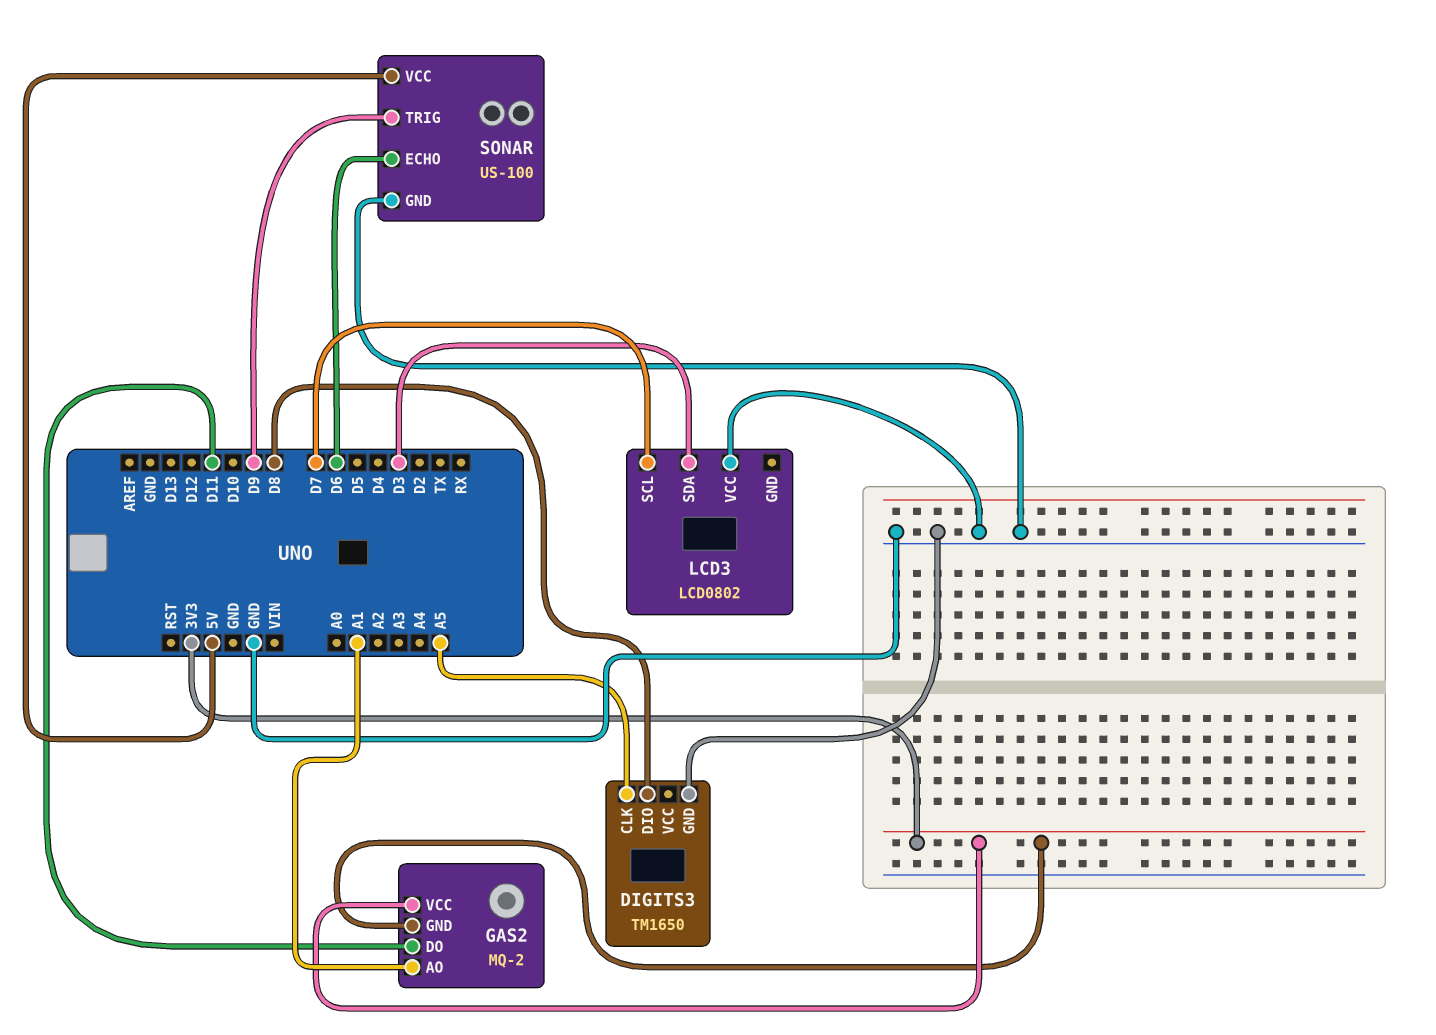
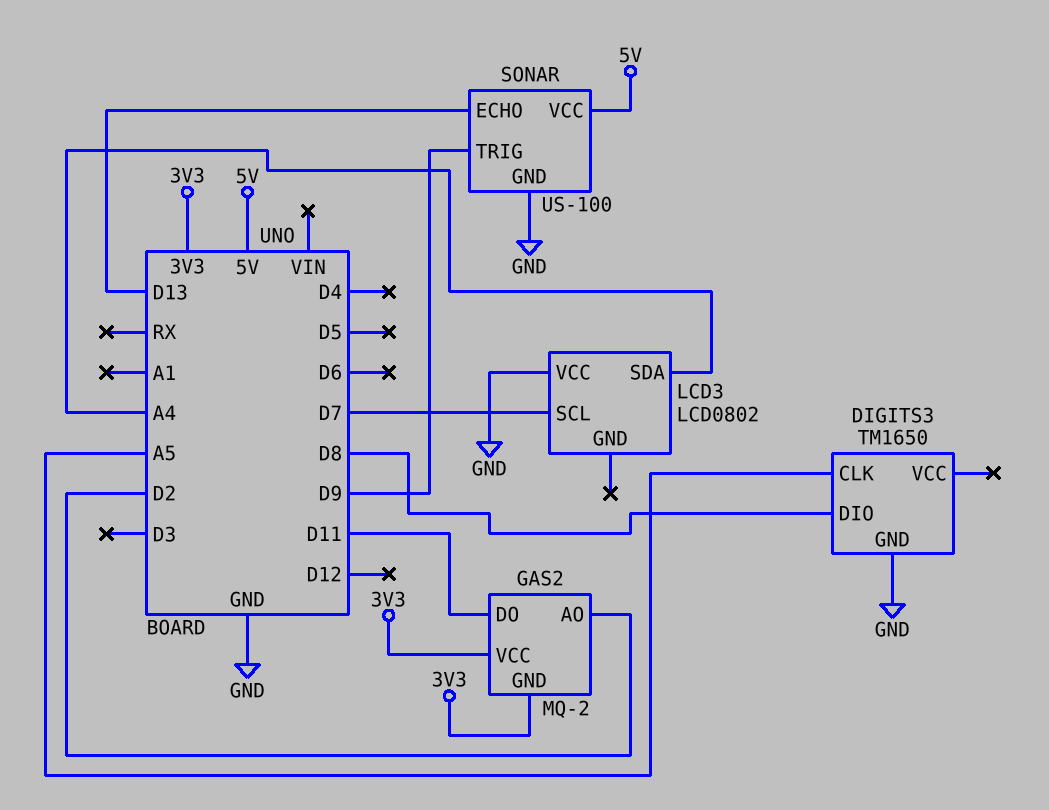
GAS2 pin AO: A1 -> D2
LCD3 pin SDA: D3 -> A4
SONAR pin ECHO: D6 -> D13

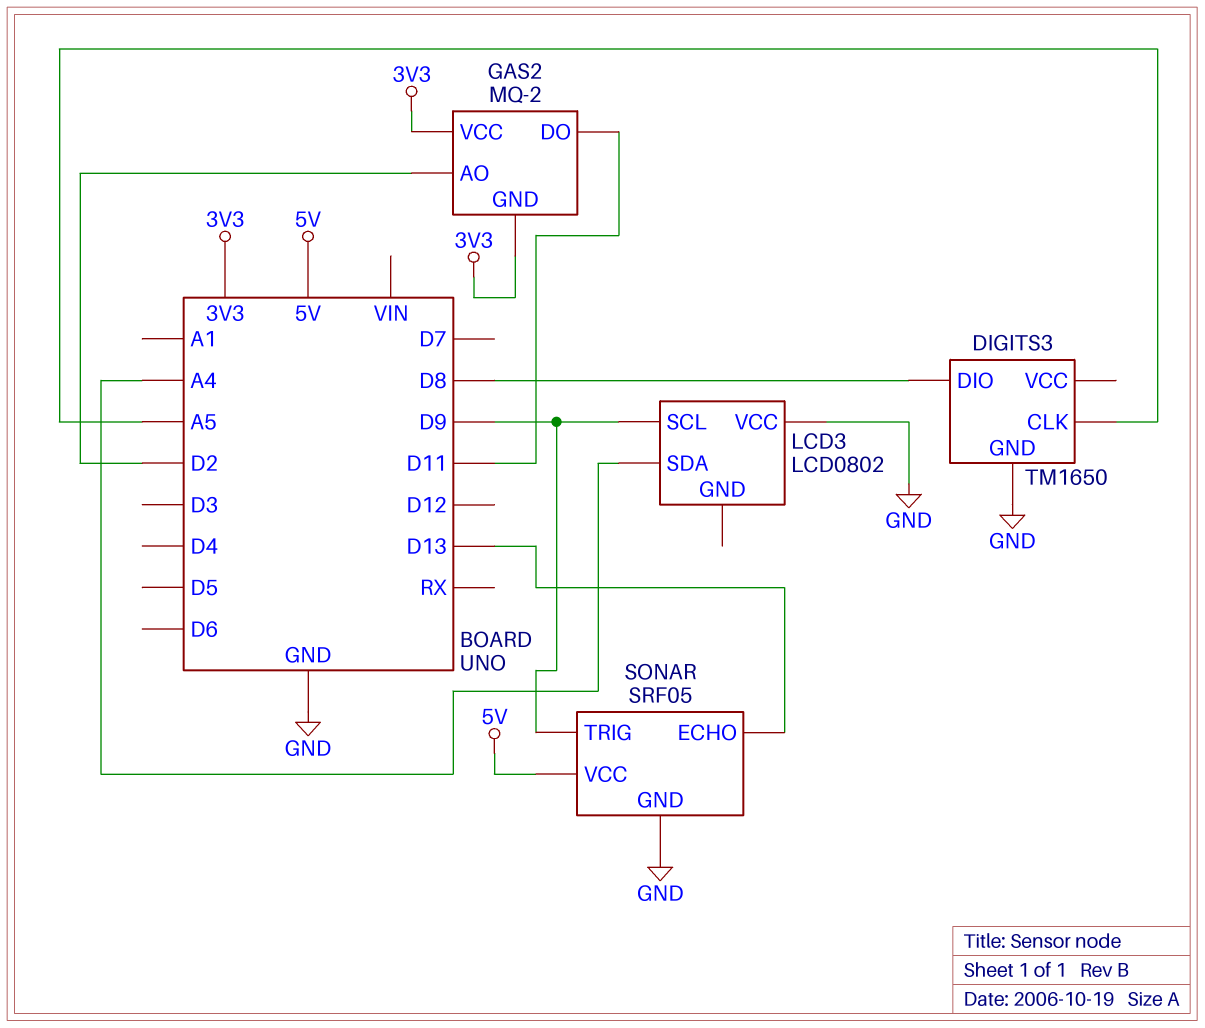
LCD3 pin SCL: D7 -> D9
SONAR: US-100 -> SRF05

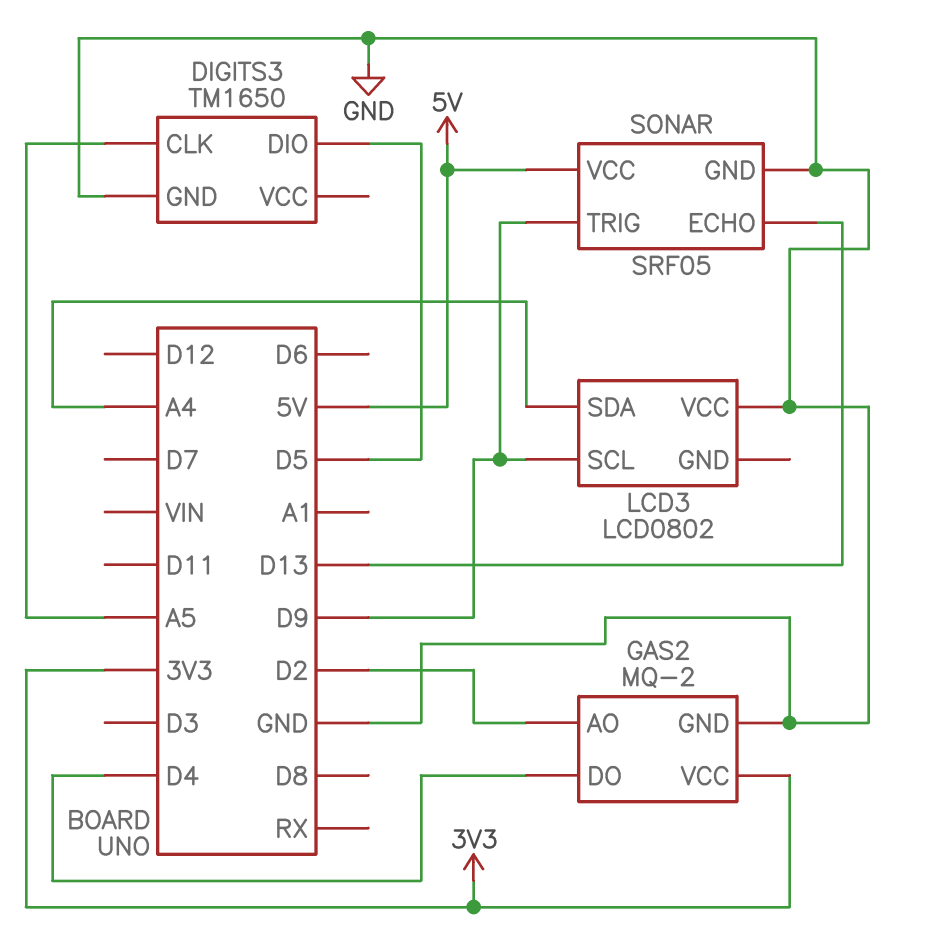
DIGITS3 pin DIO: D8 -> D5
GAS2 pin DO: D11 -> D4
GAS2 pin GND: 3V3 -> GND

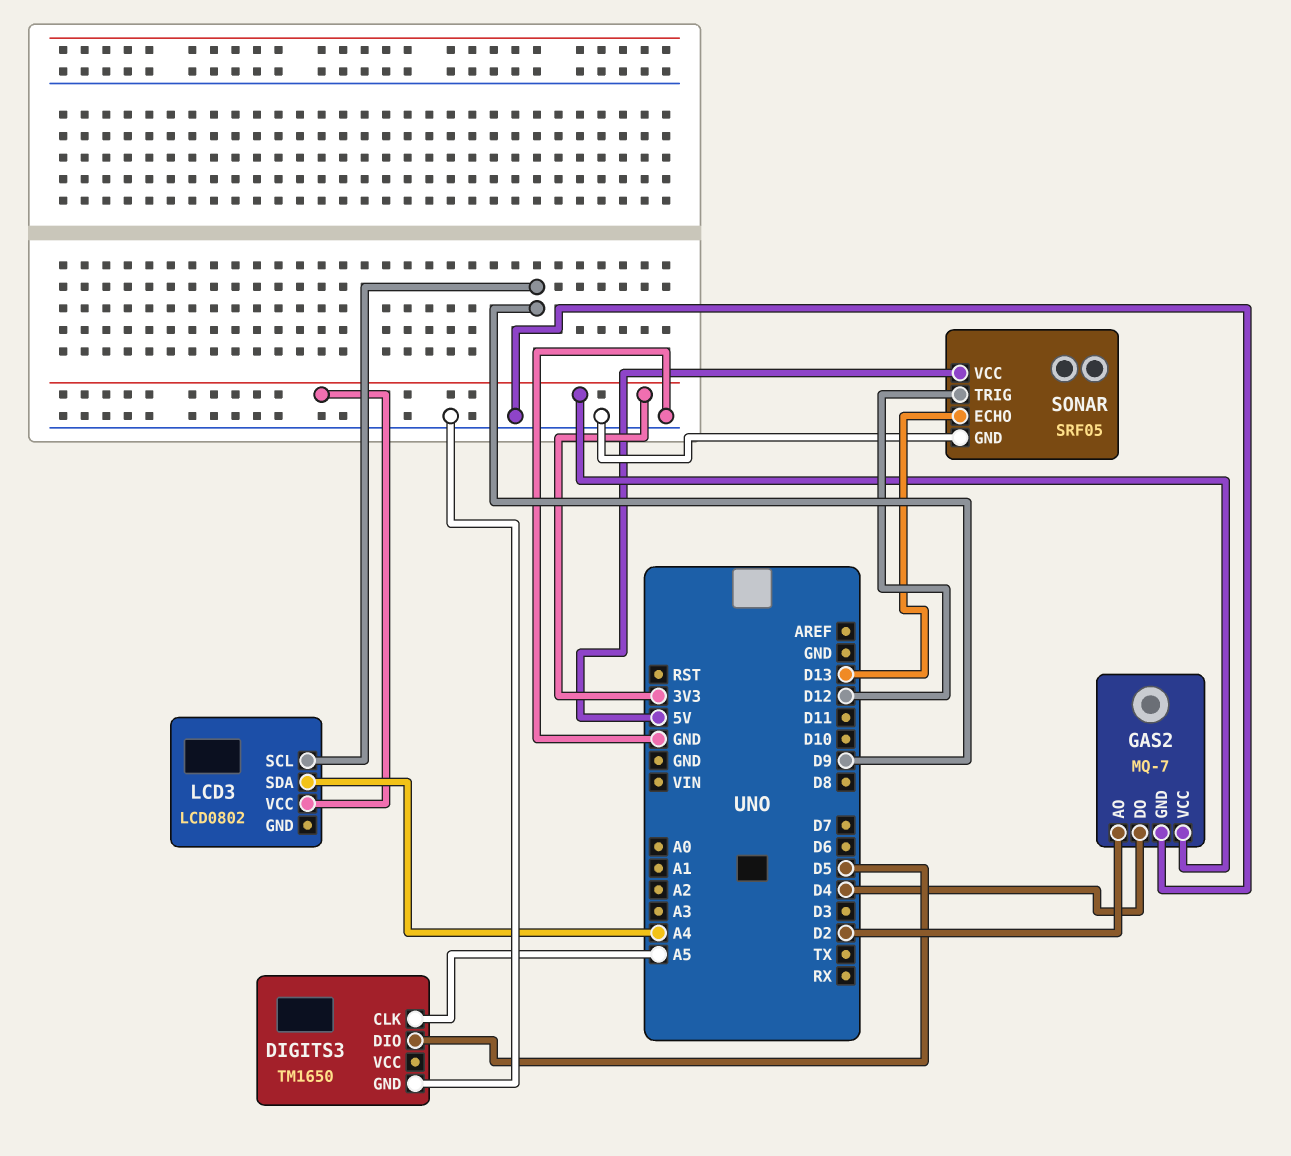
GAS2: MQ-2 -> MQ-7
LCD3 pin VCC: GND -> 3V3
SONAR pin TRIG: D9 -> D12

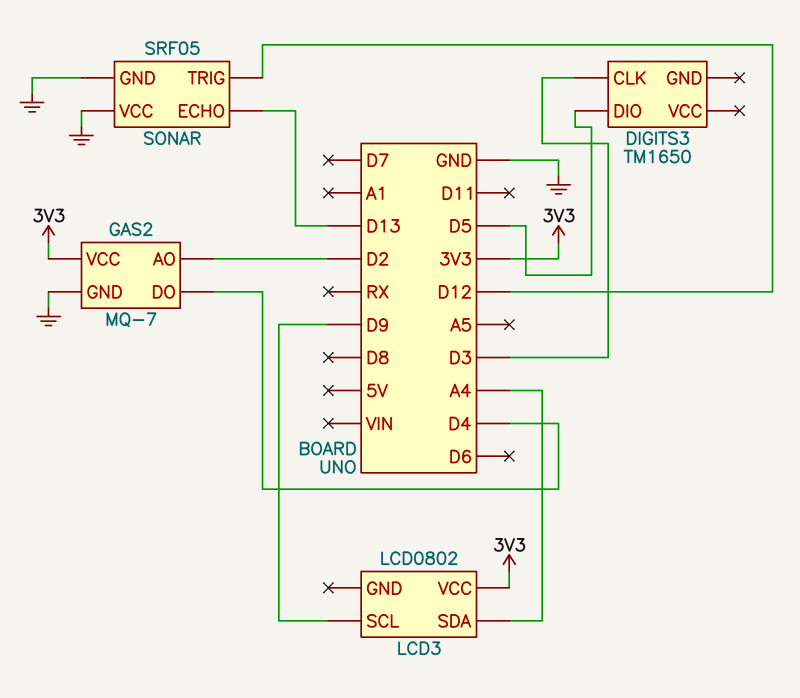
DIGITS3 pin CLK: A5 -> D3
DIGITS3 pin GND: GND -> none
SONAR pin VCC: 5V -> GND

